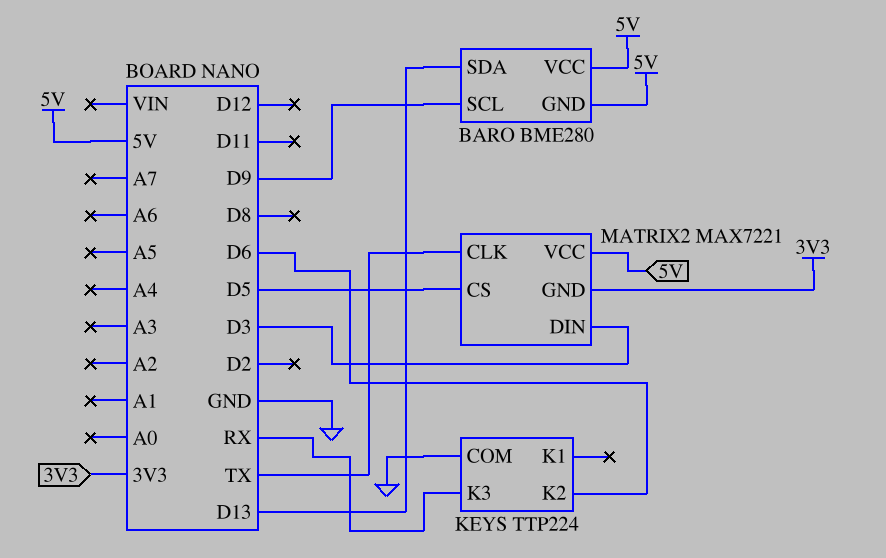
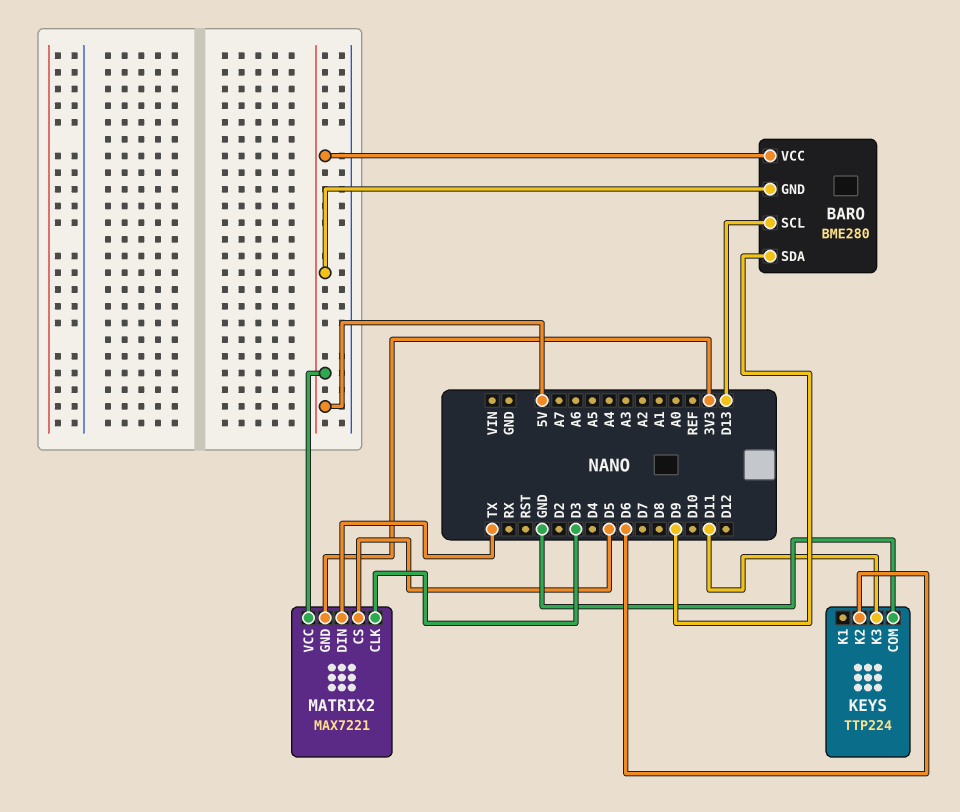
BARO pin SCL: D9 -> D13
BARO pin SDA: D13 -> D9
KEYS pin K3: RX -> D11
MATRIX2 pin CLK: TX -> D3
MATRIX2 pin DIN: D3 -> TX

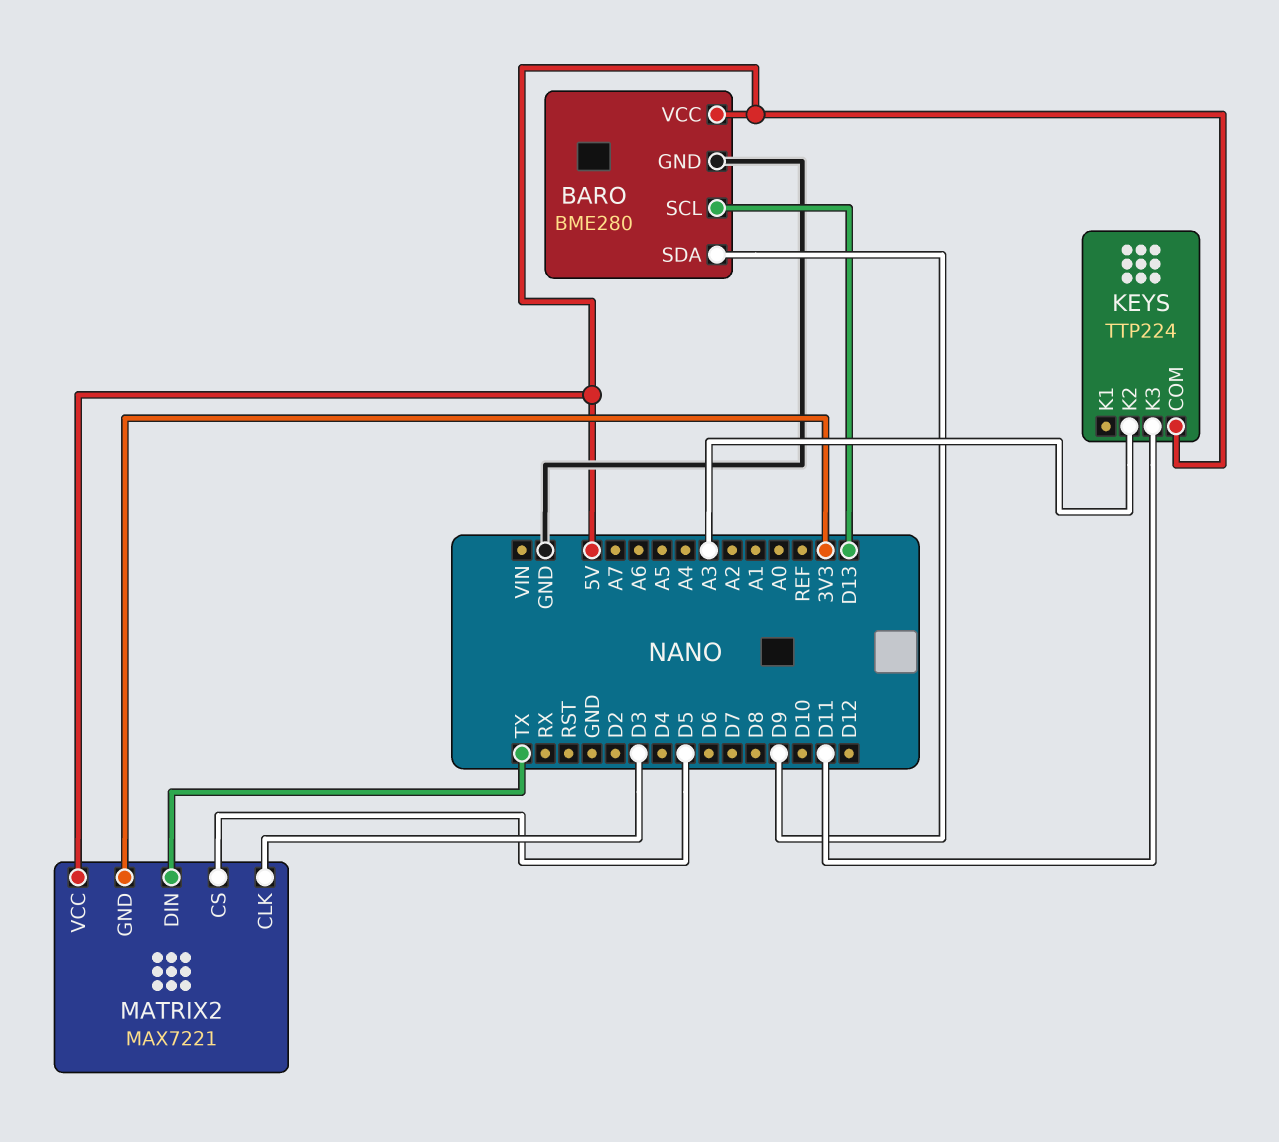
BARO pin GND: 5V -> GND
KEYS pin COM: GND -> 5V
KEYS pin K2: D6 -> A3

